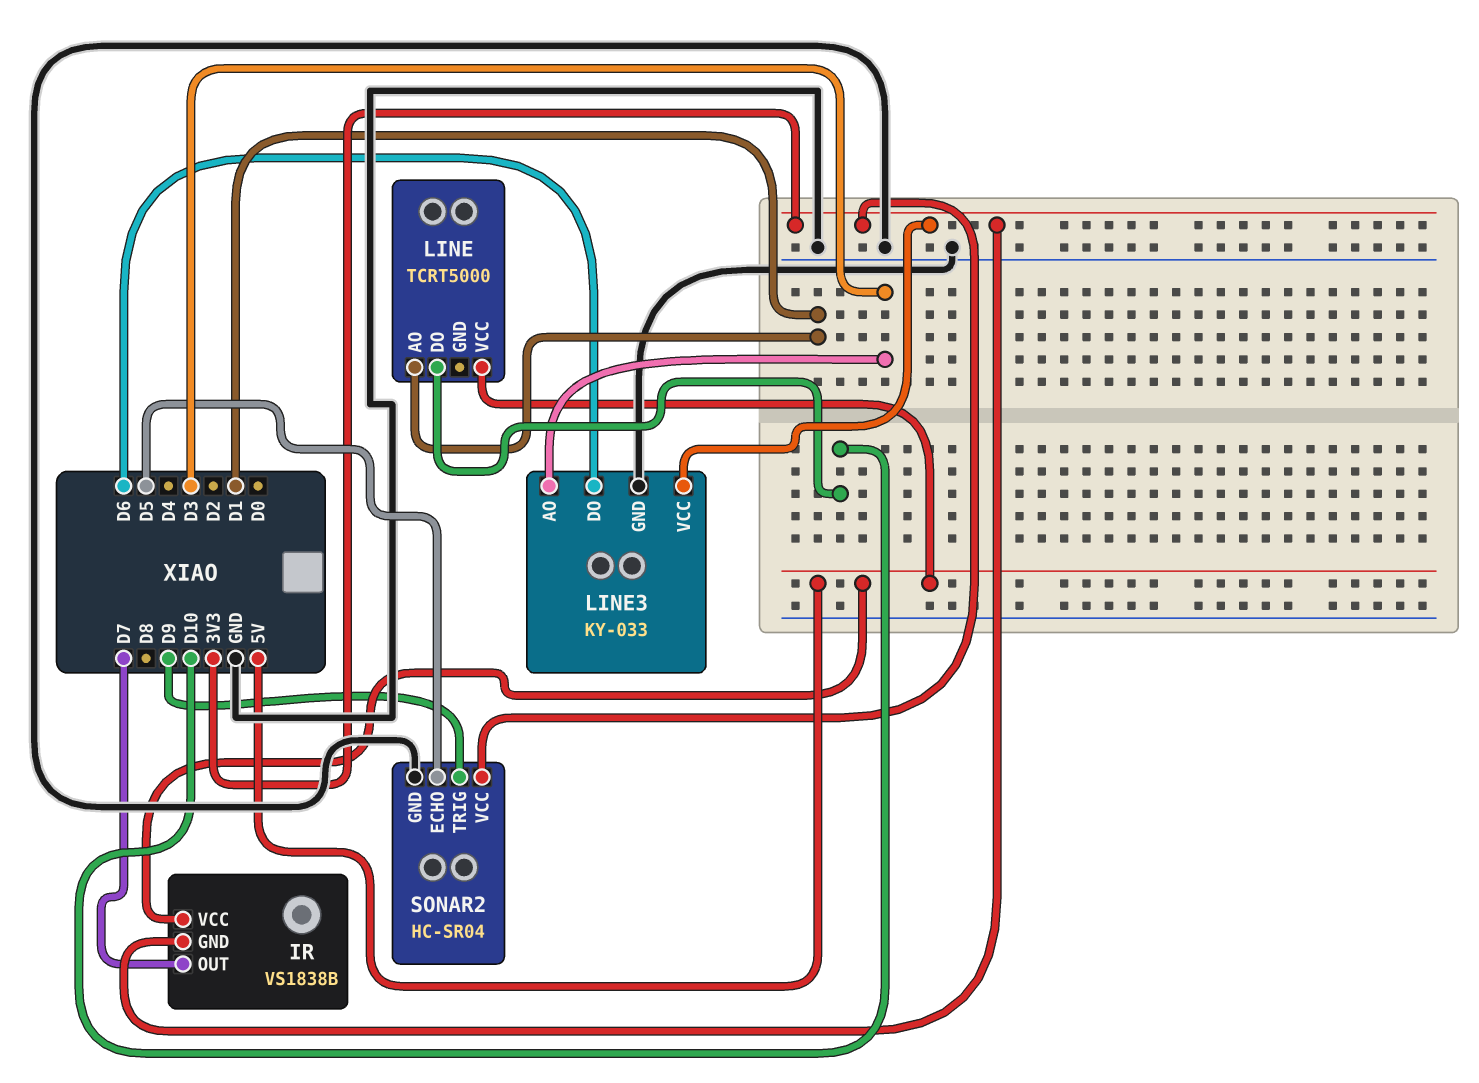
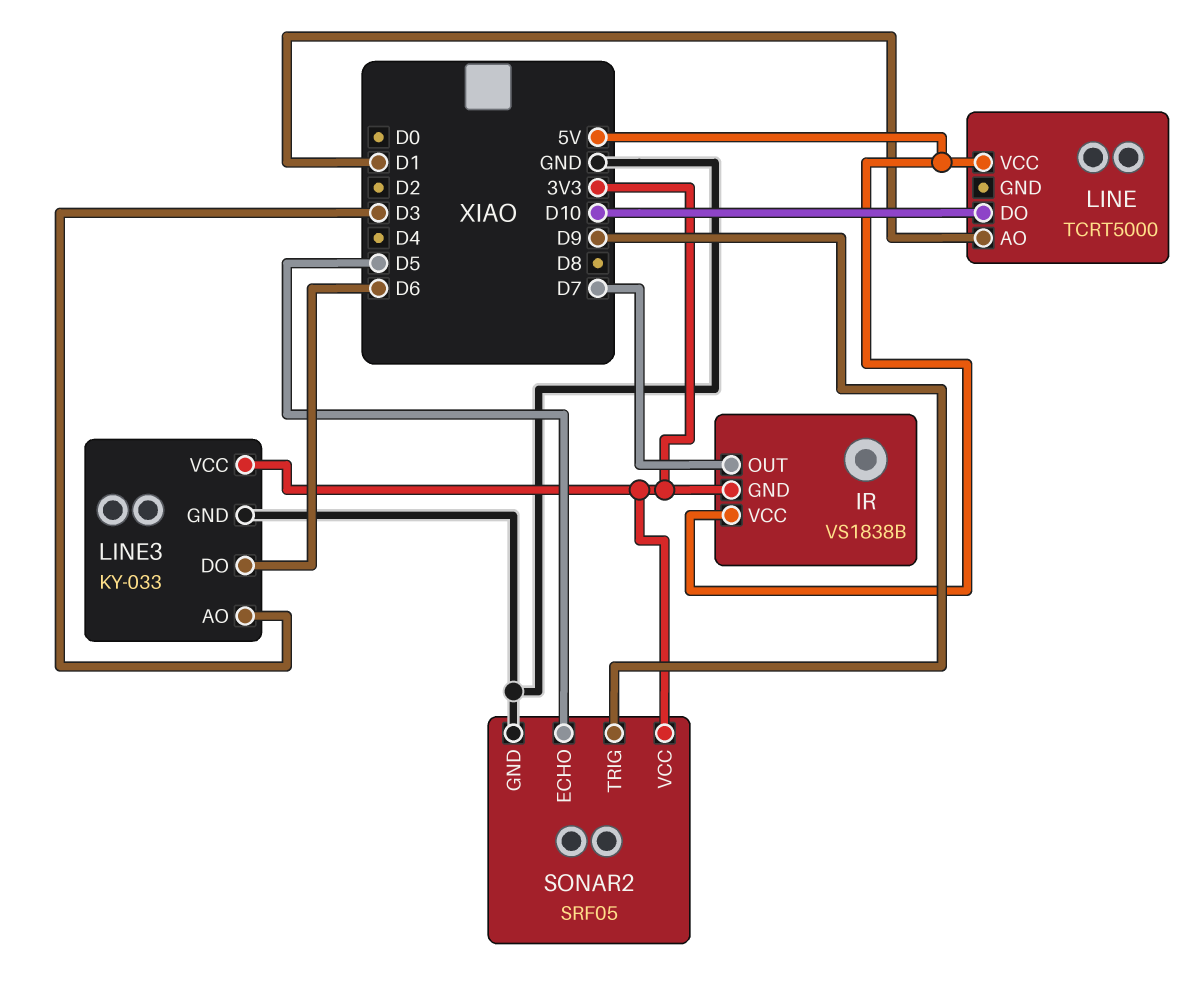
SONAR2: HC-SR04 -> SRF05

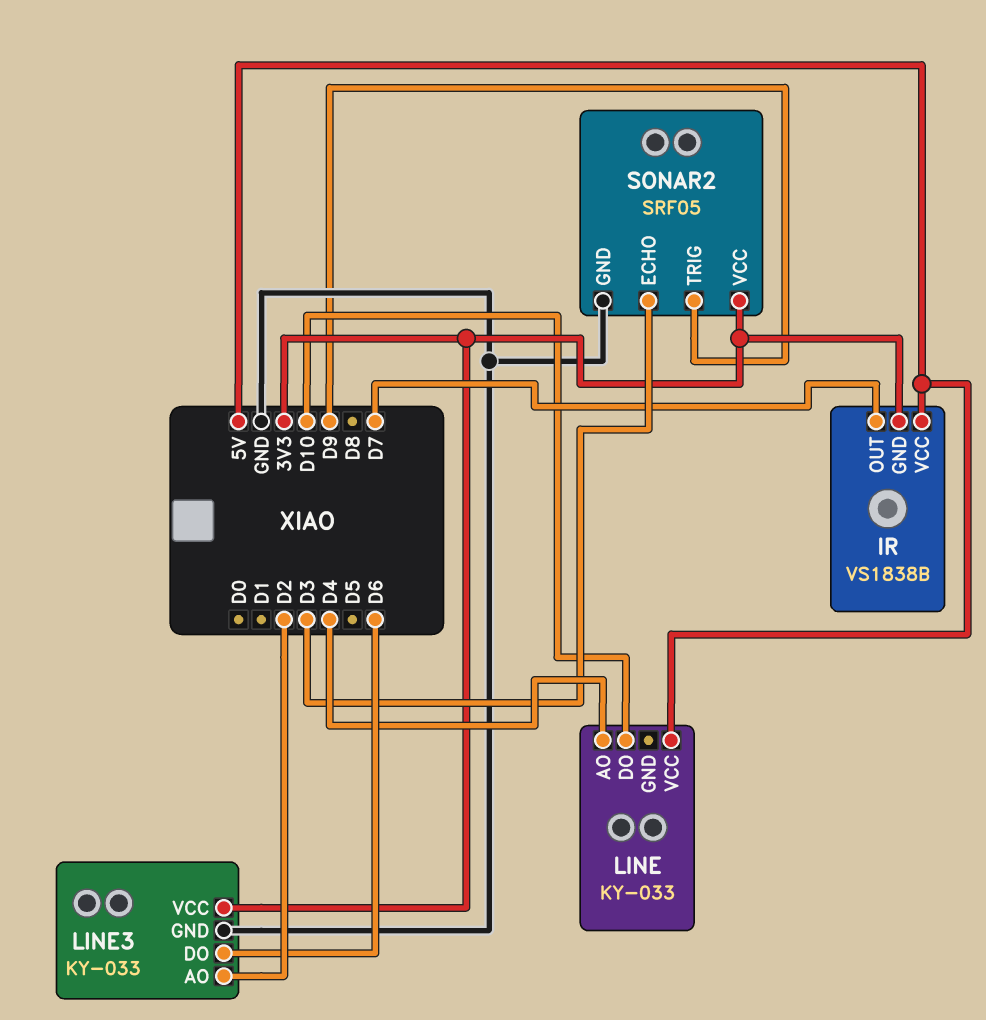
LINE: TCRT5000 -> KY-033
LINE pin AO: D1 -> D4
LINE3 pin AO: D3 -> D2
SONAR2 pin ECHO: D5 -> D3

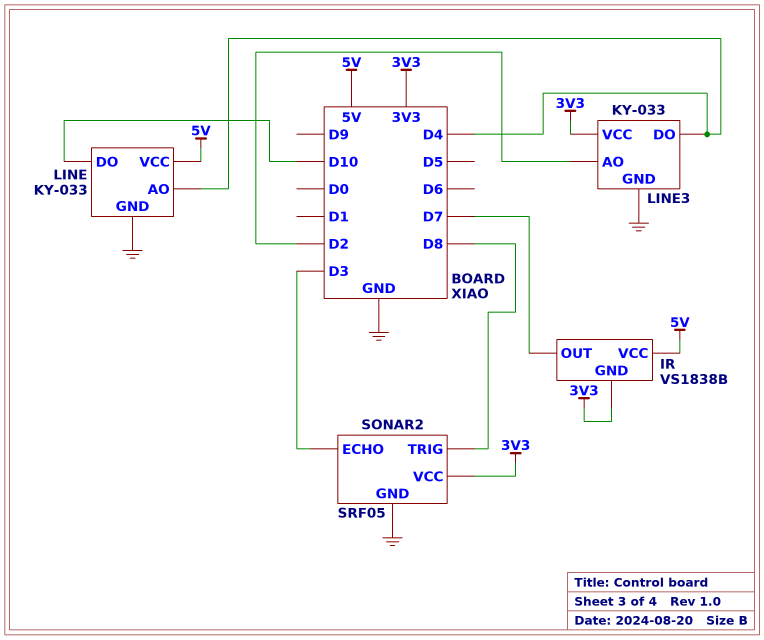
LINE pin GND: none -> GND
LINE3 pin DO: D6 -> D4
SONAR2 pin TRIG: D9 -> D8

